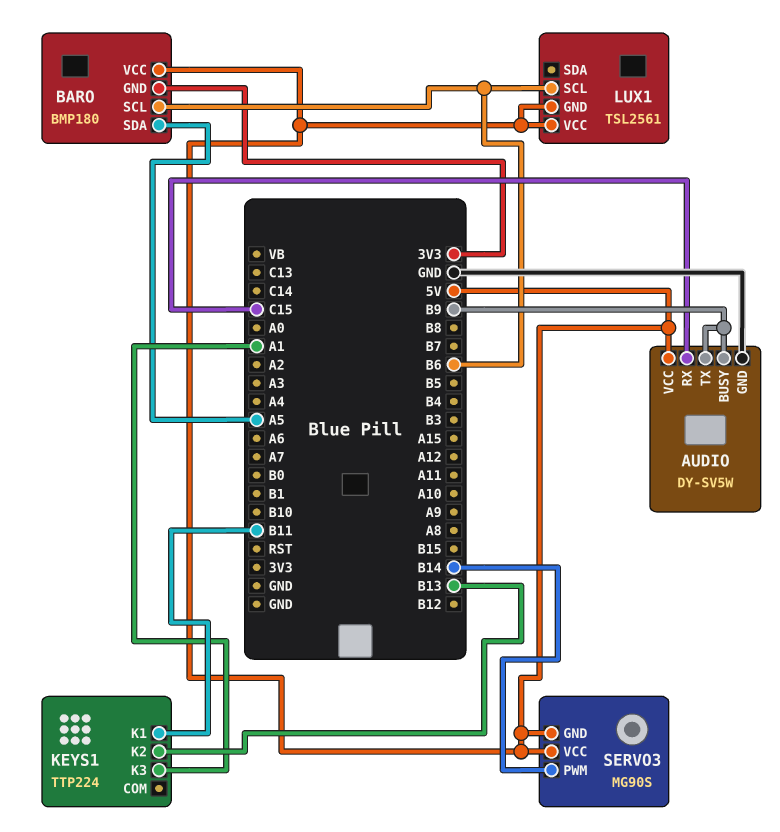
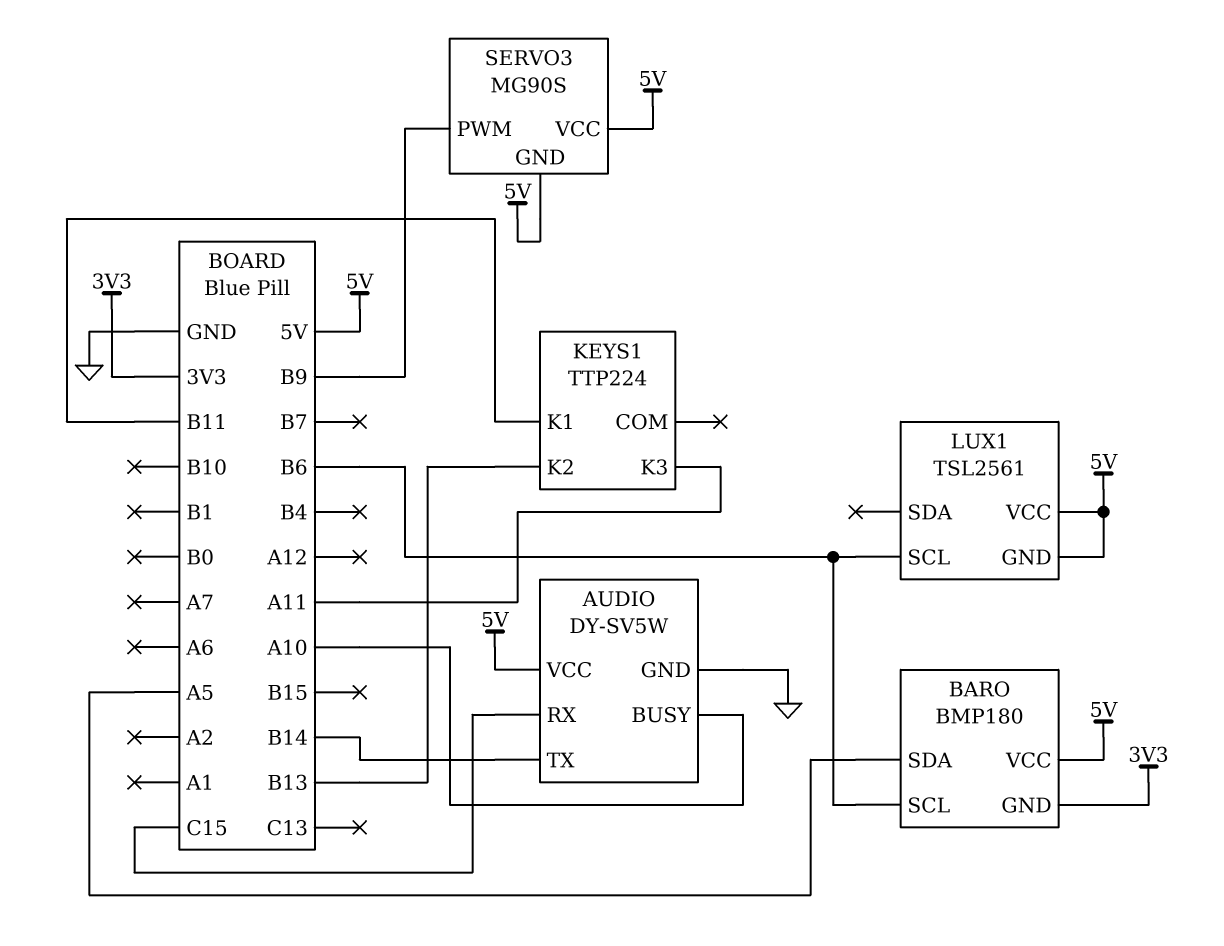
AUDIO pin BUSY: B9 -> A10
AUDIO pin TX: B9 -> B14
KEYS1 pin K3: A1 -> A11
SERVO3 pin PWM: B14 -> B9

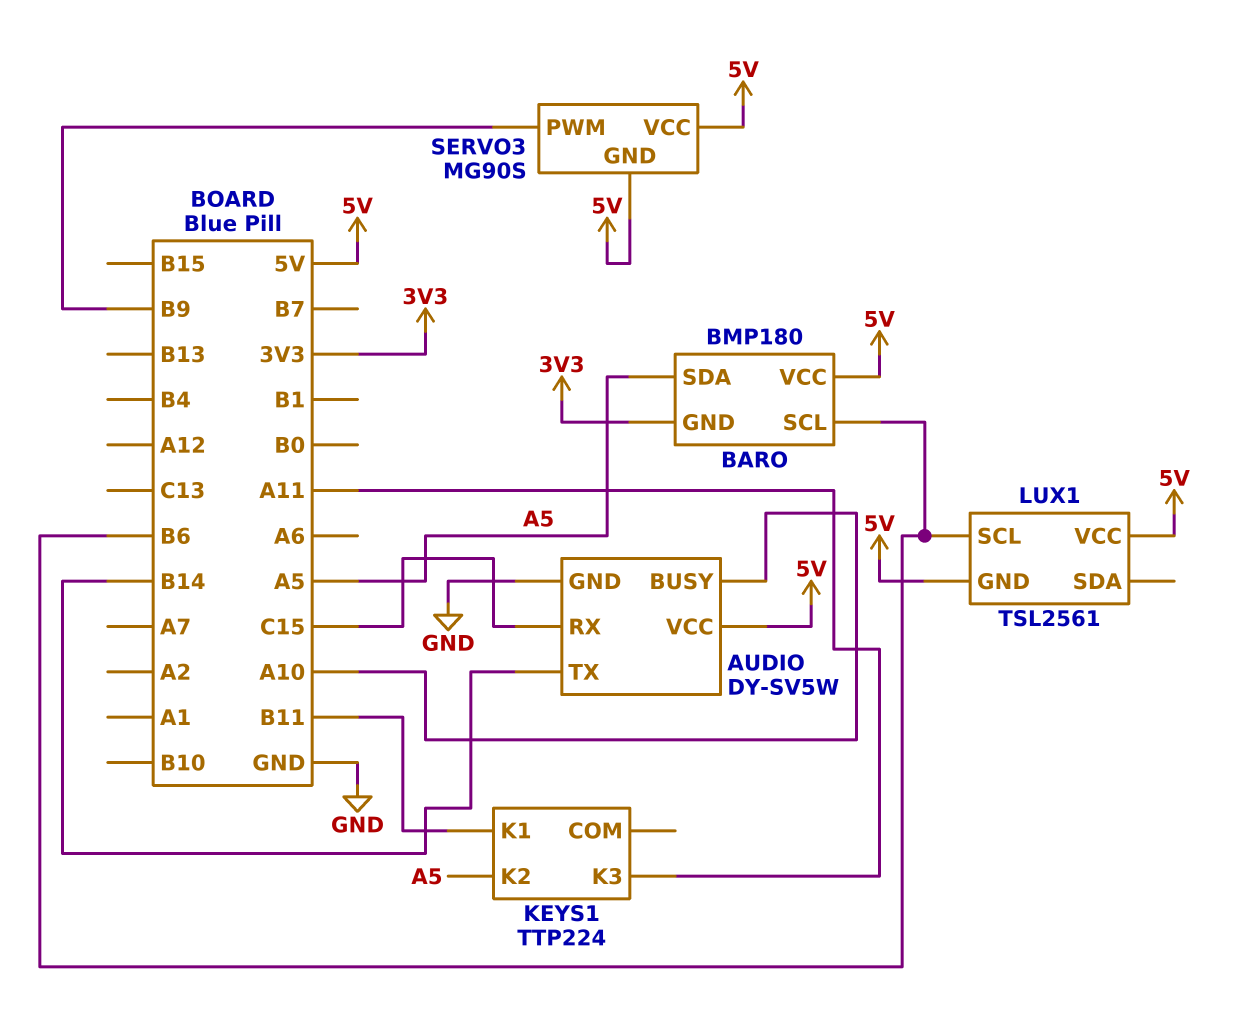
KEYS1 pin K2: B13 -> A5

